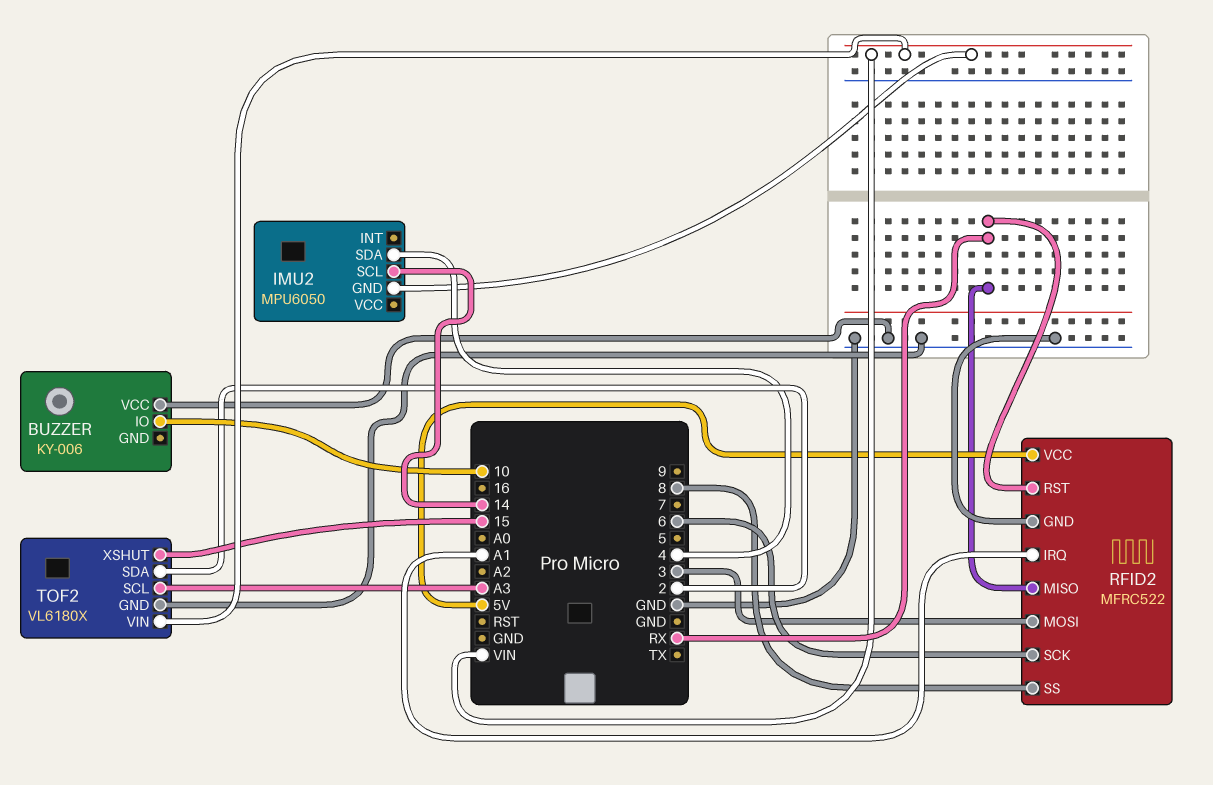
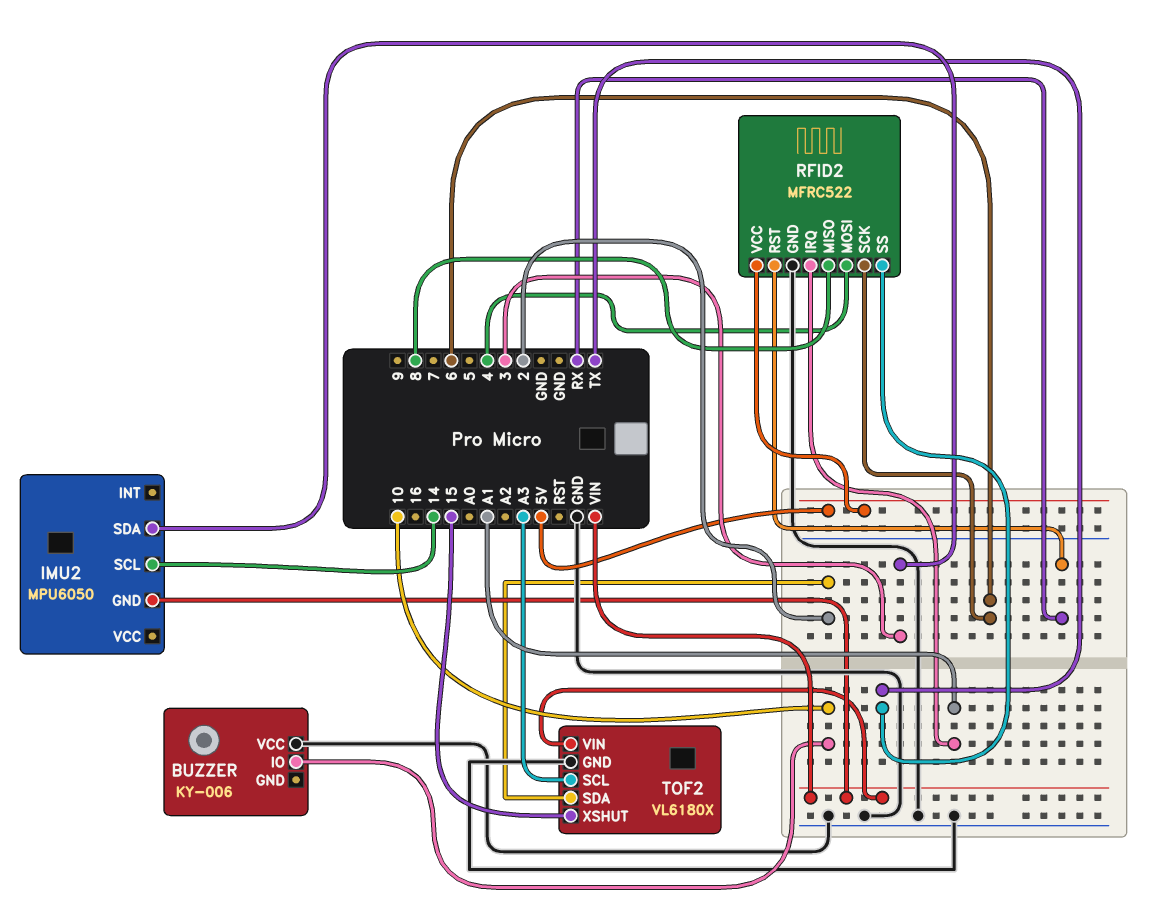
IMU2 pin SDA: 4 -> 3
RFID2 pin MISO: RX -> 8
RFID2 pin MOSI: 3 -> 4
RFID2 pin SS: 8 -> TX

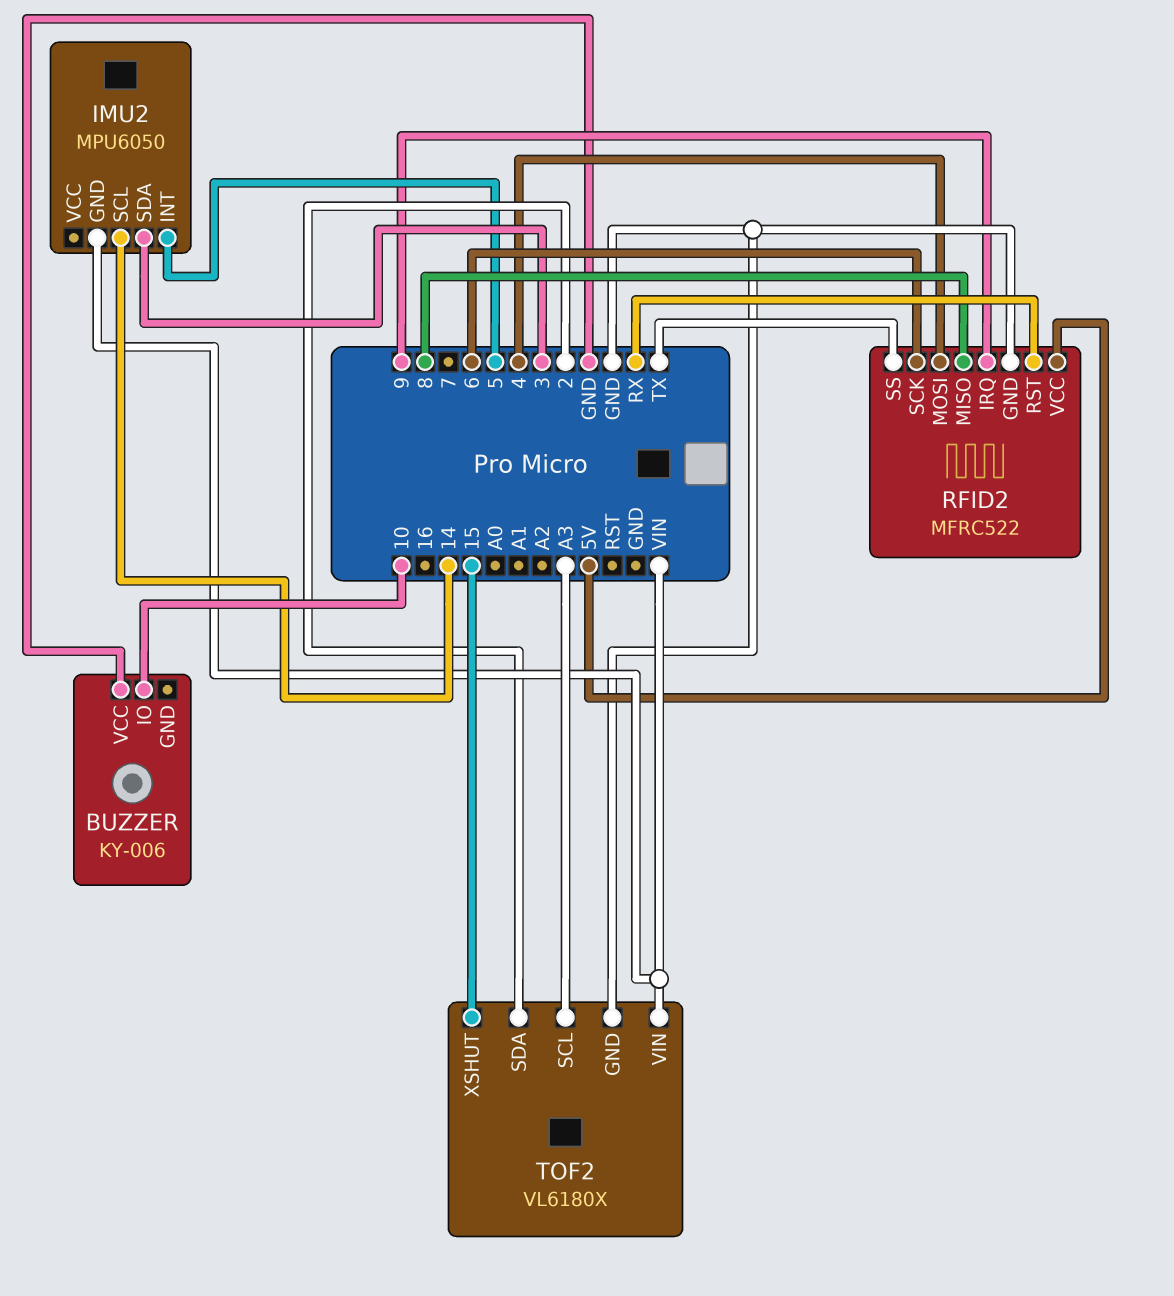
IMU2 pin INT: none -> 5
RFID2 pin IRQ: A1 -> 9

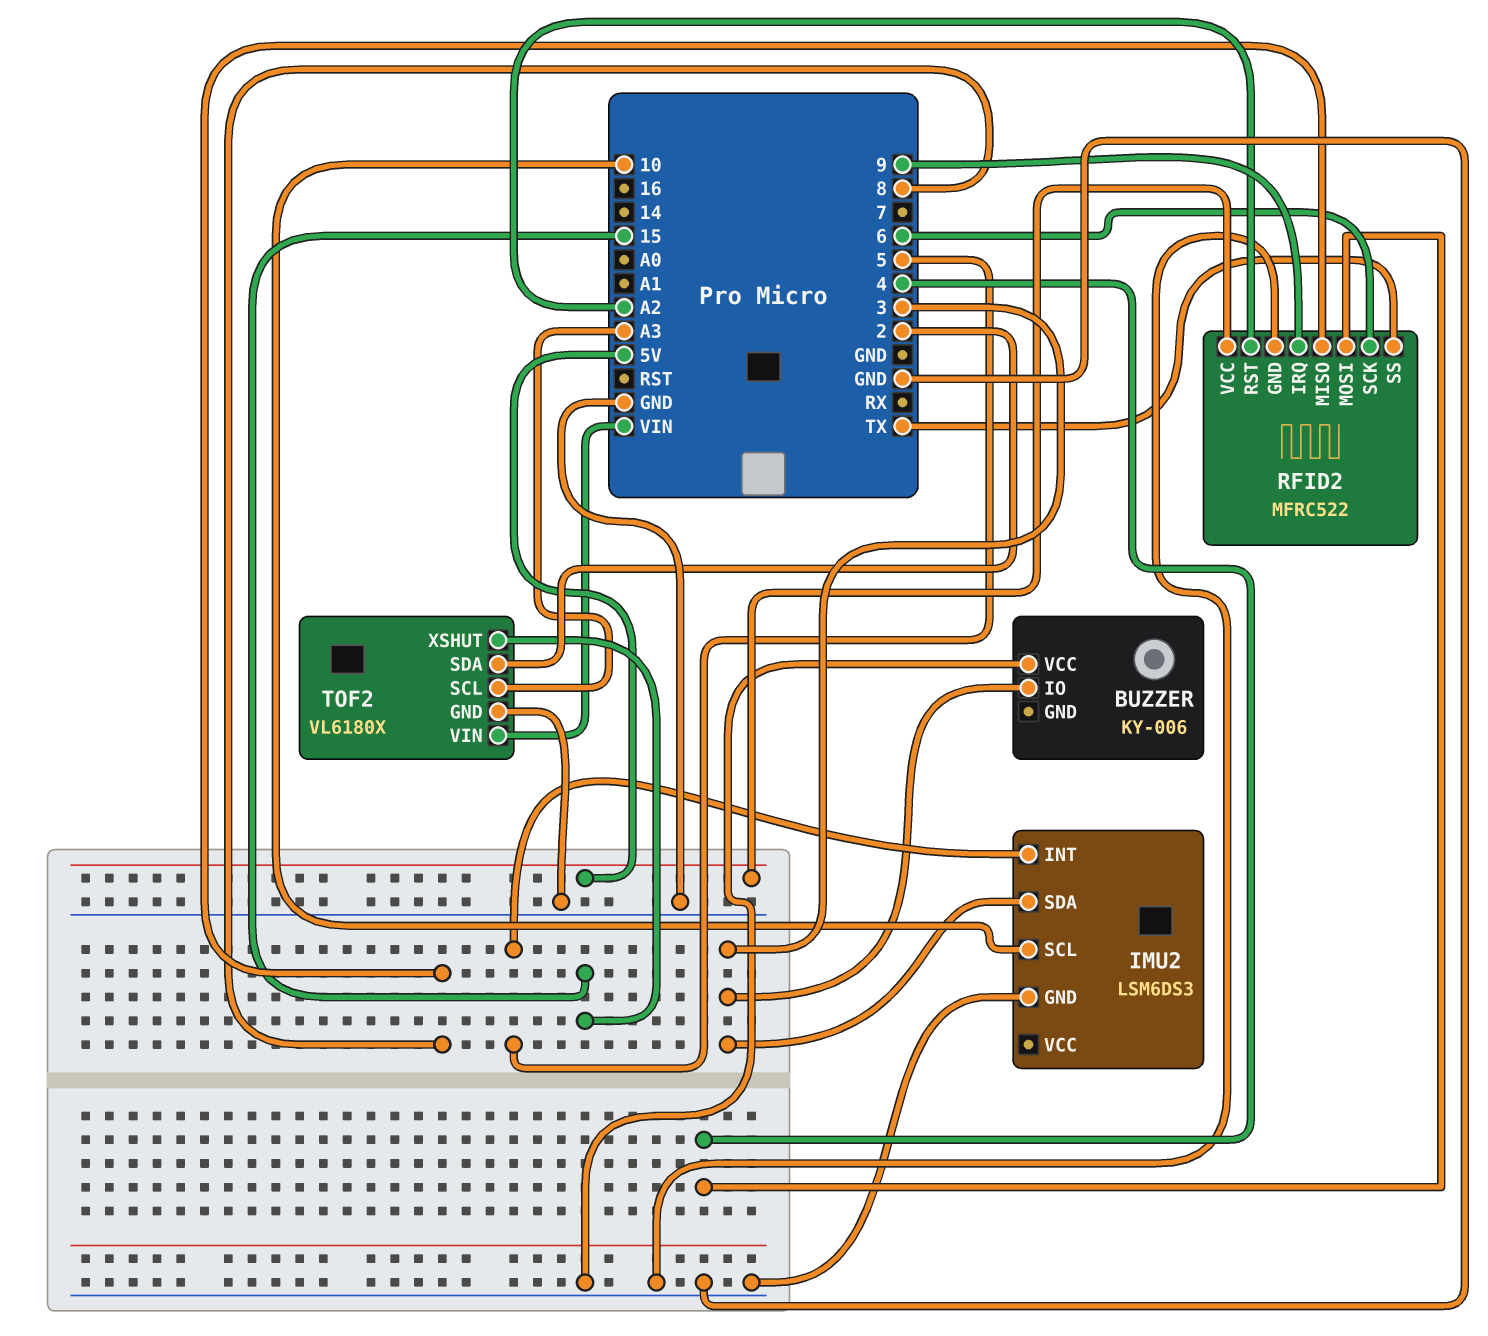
BUZZER pin IO: 10 -> 3
IMU2: MPU6050 -> LSM6DS3
IMU2 pin GND: VIN -> GND
IMU2 pin SCL: 14 -> 10
RFID2 pin RST: RX -> A2

